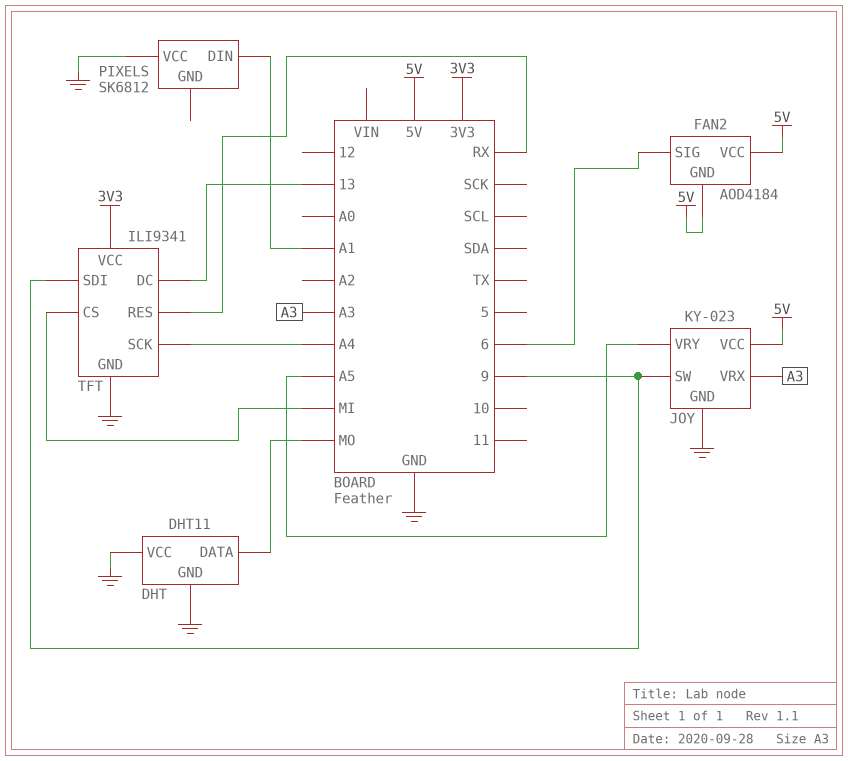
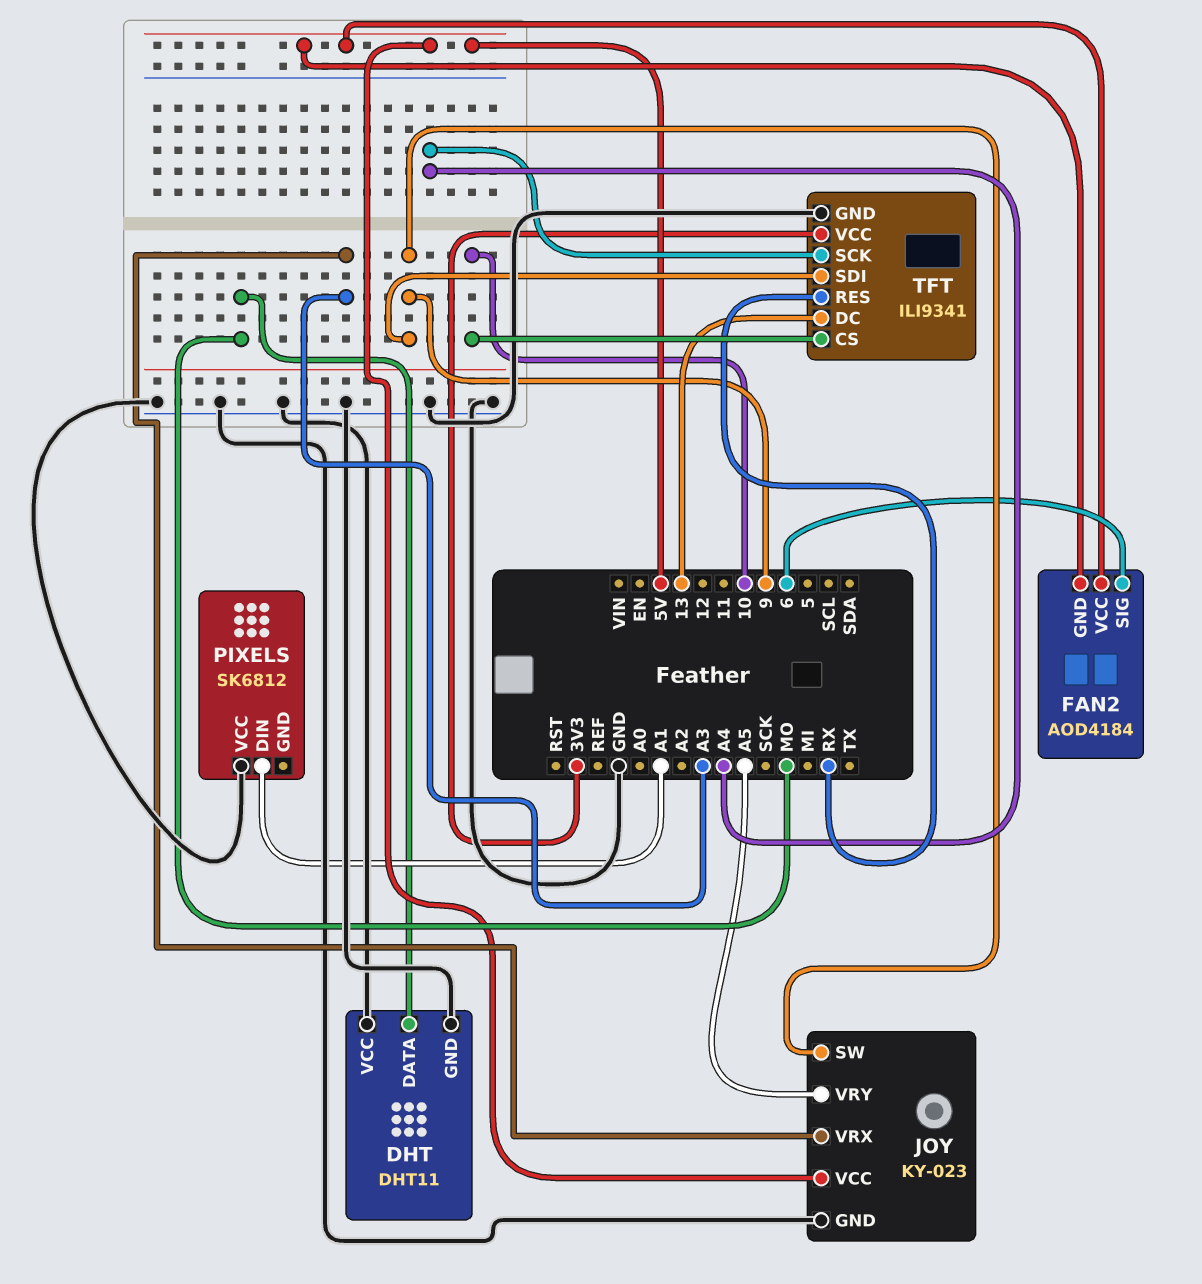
TFT pin CS: MI -> 10

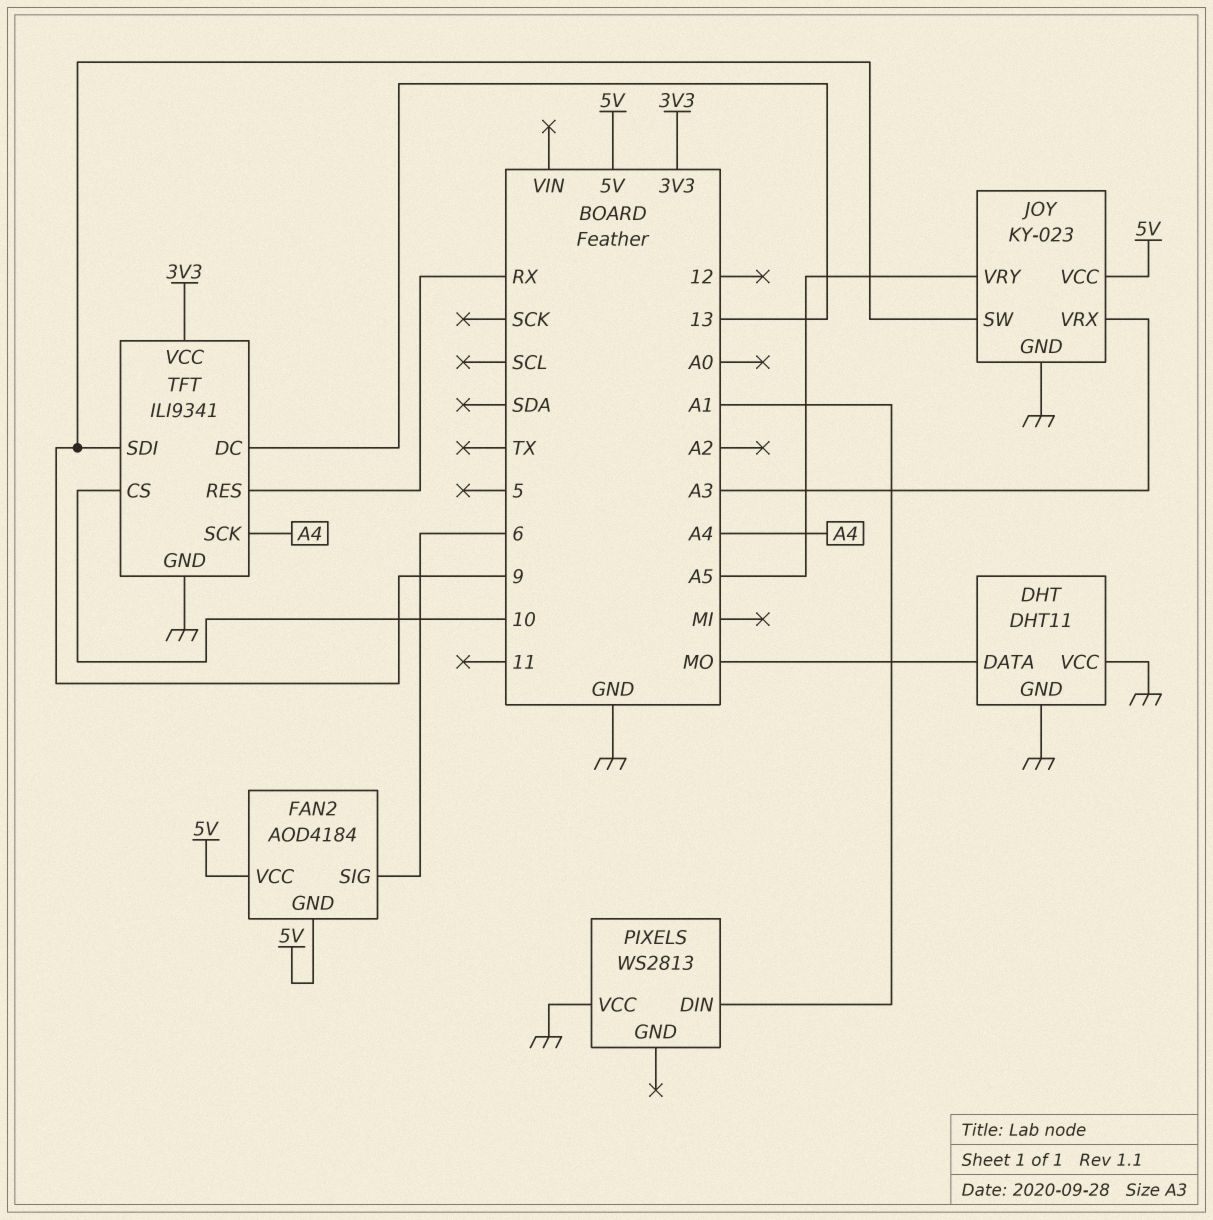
PIXELS: SK6812 -> WS2813

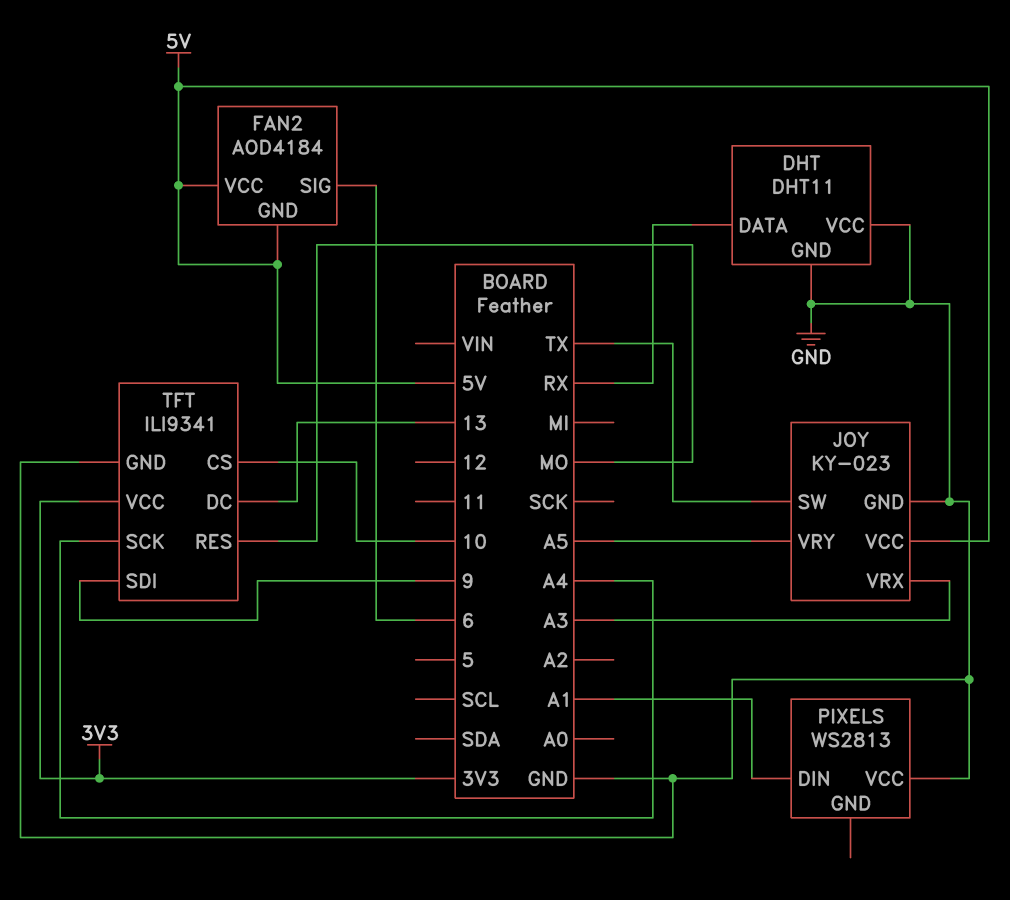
DHT pin DATA: MO -> RX
JOY pin SW: 9 -> TX
TFT pin RES: RX -> MO

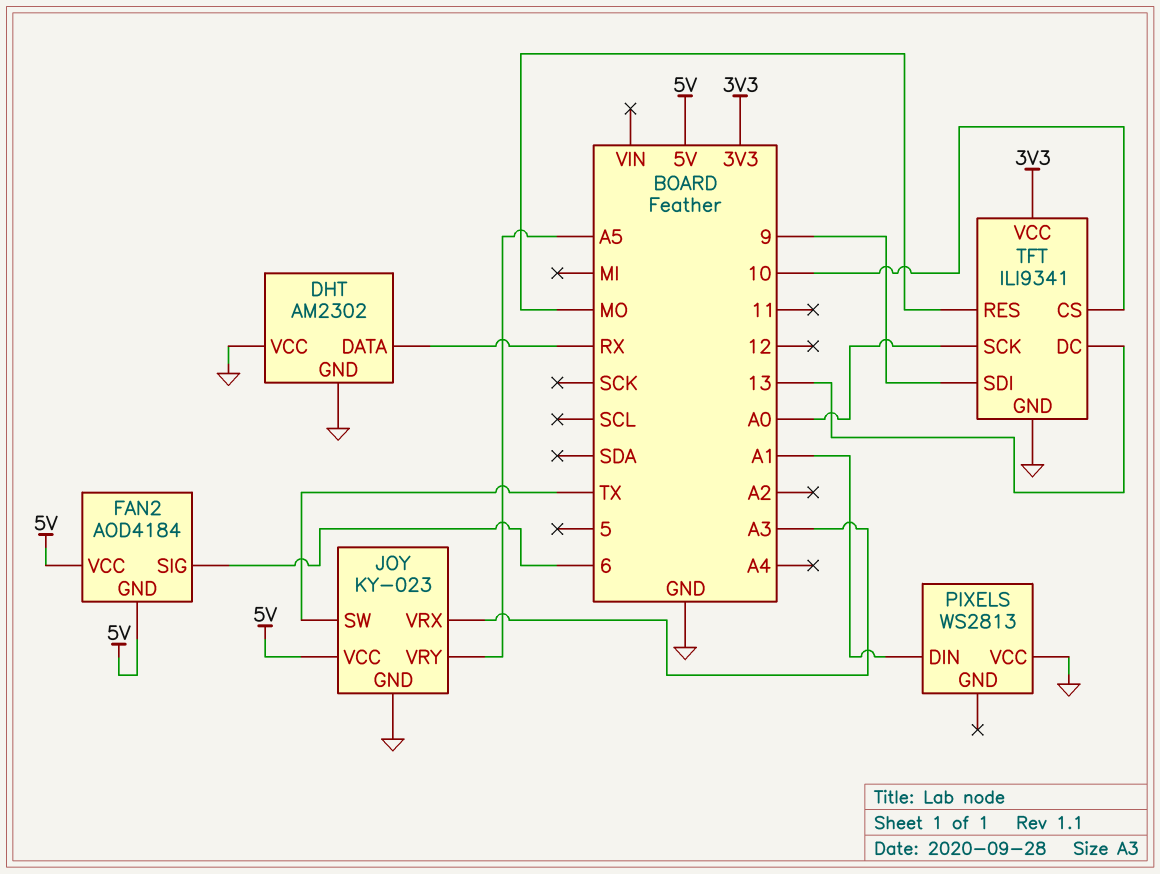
DHT: DHT11 -> AM2302
TFT pin SCK: A4 -> A0

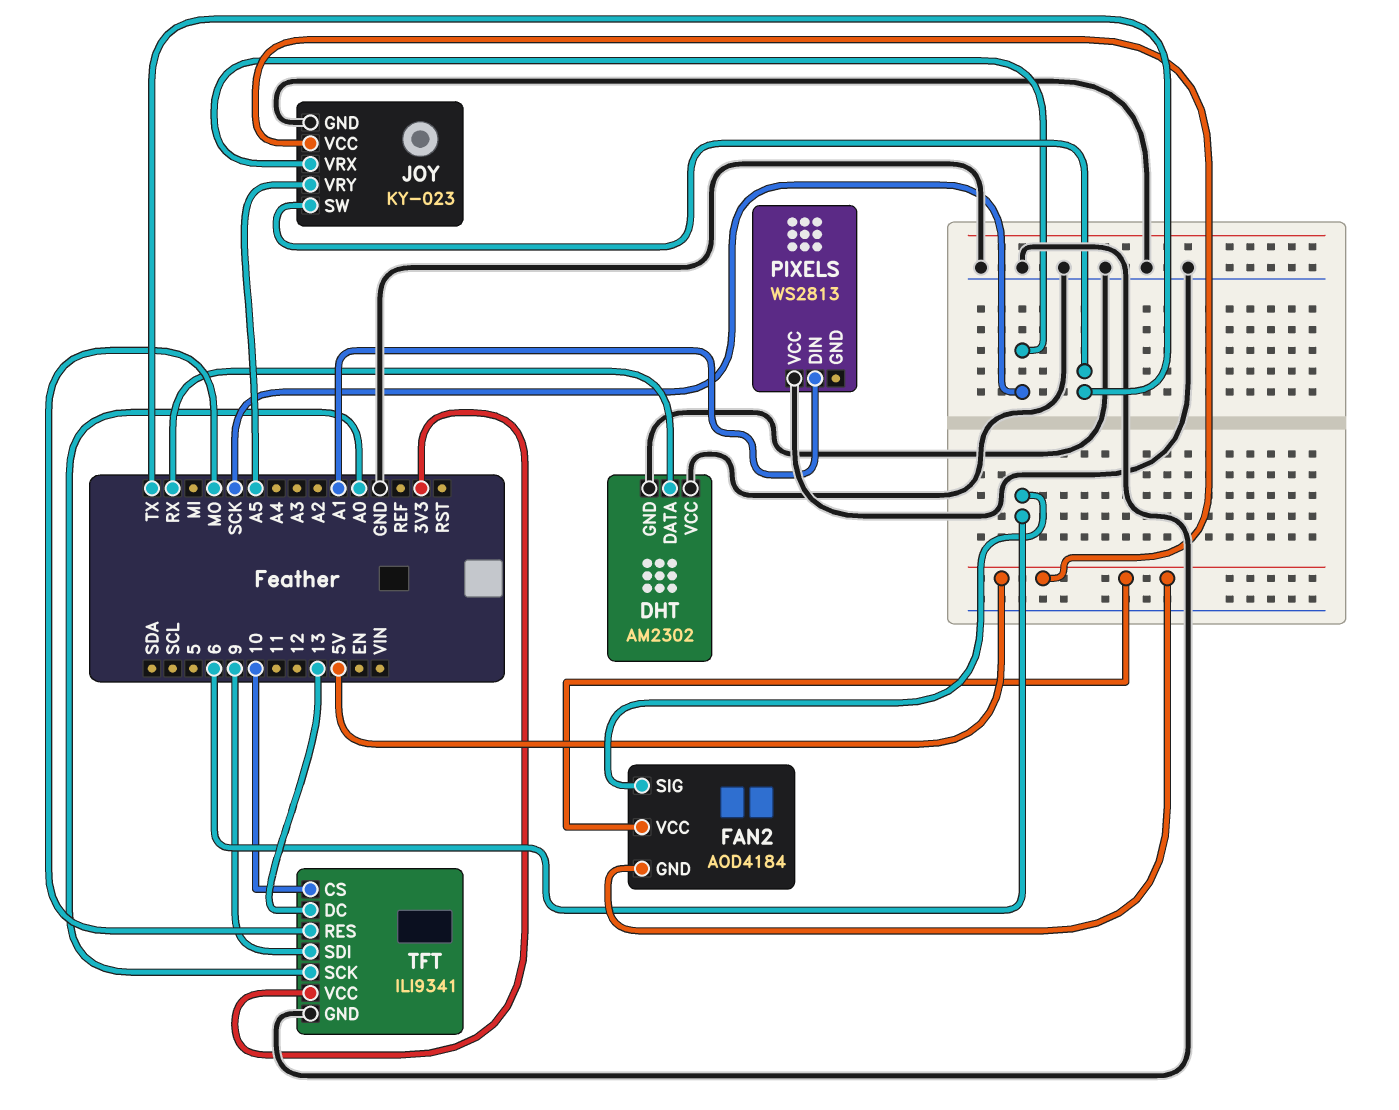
JOY pin VRX: A3 -> SCK

